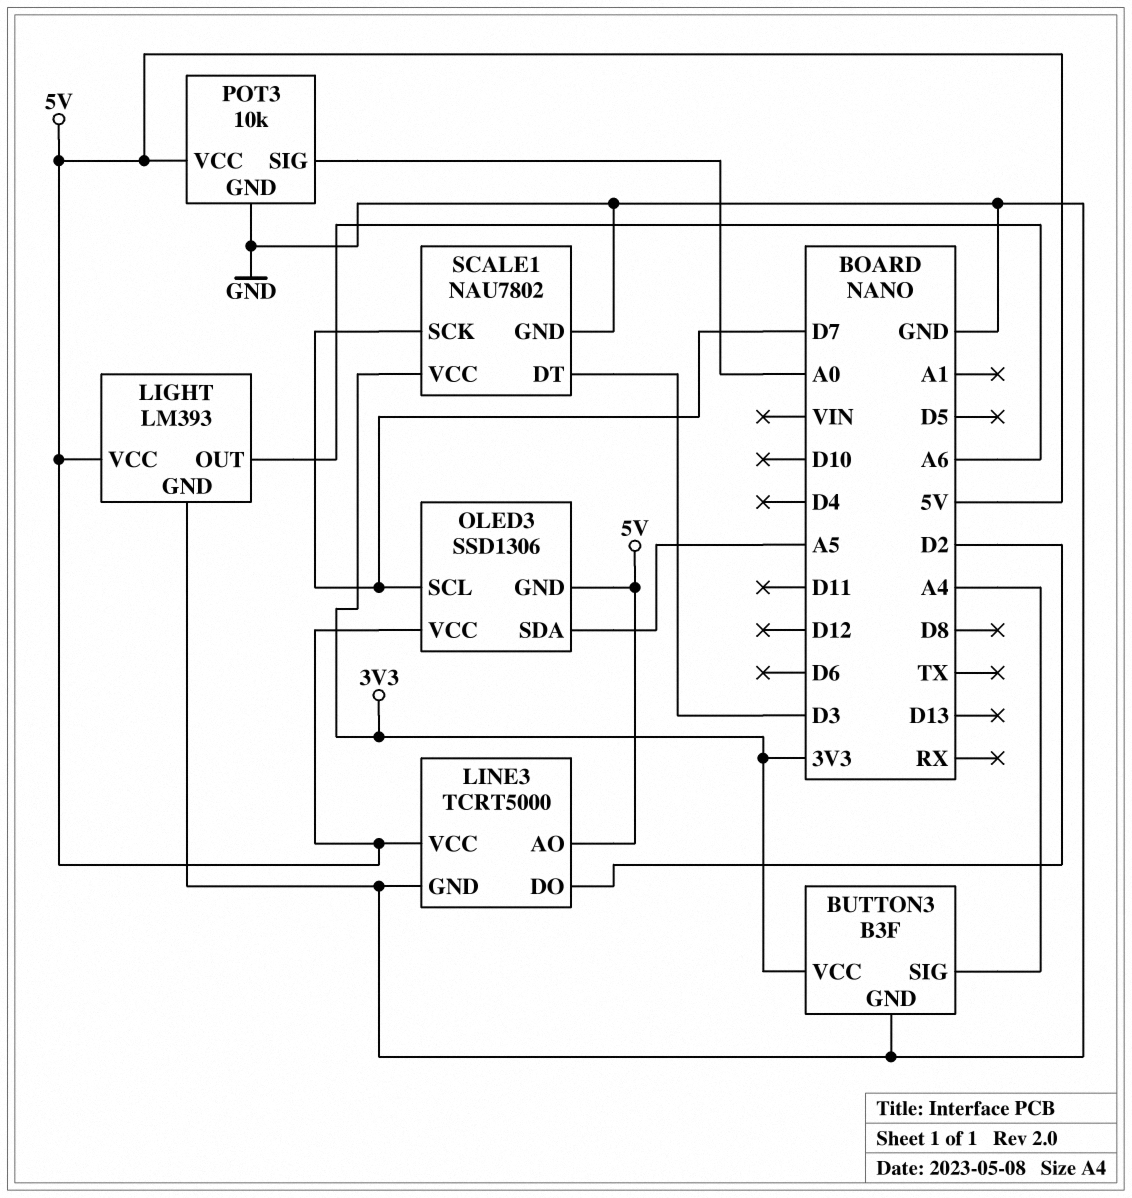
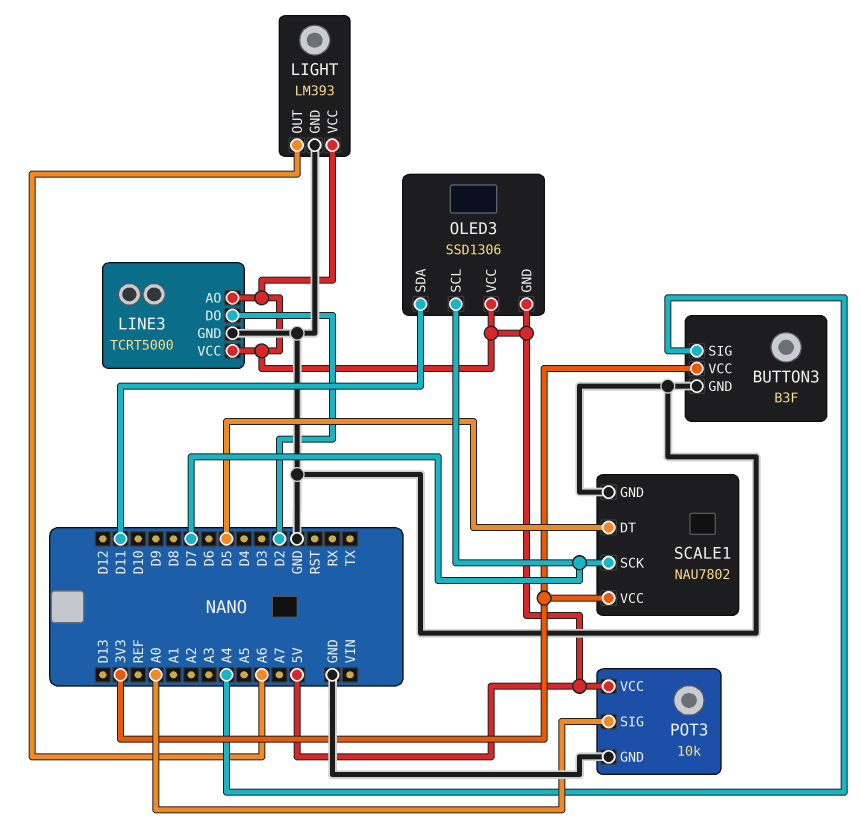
OLED3 pin SDA: A5 -> D11
SCALE1 pin DT: D3 -> D5

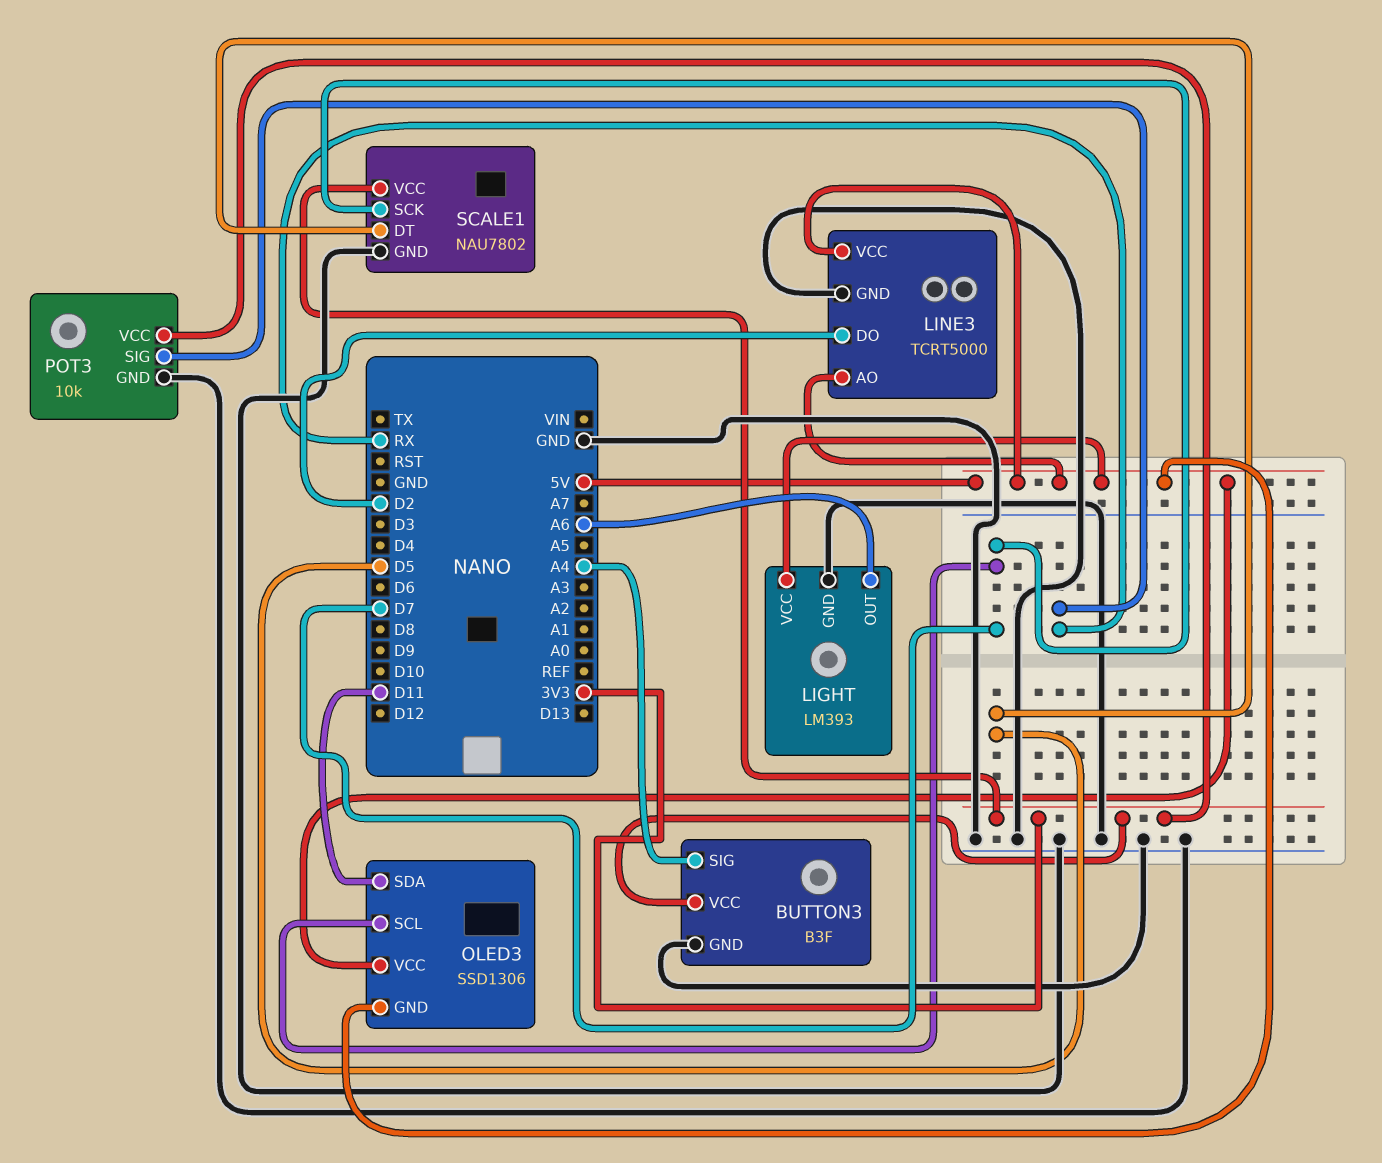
POT3 pin SIG: A0 -> RX
POT3 pin VCC: 5V -> 3V3

